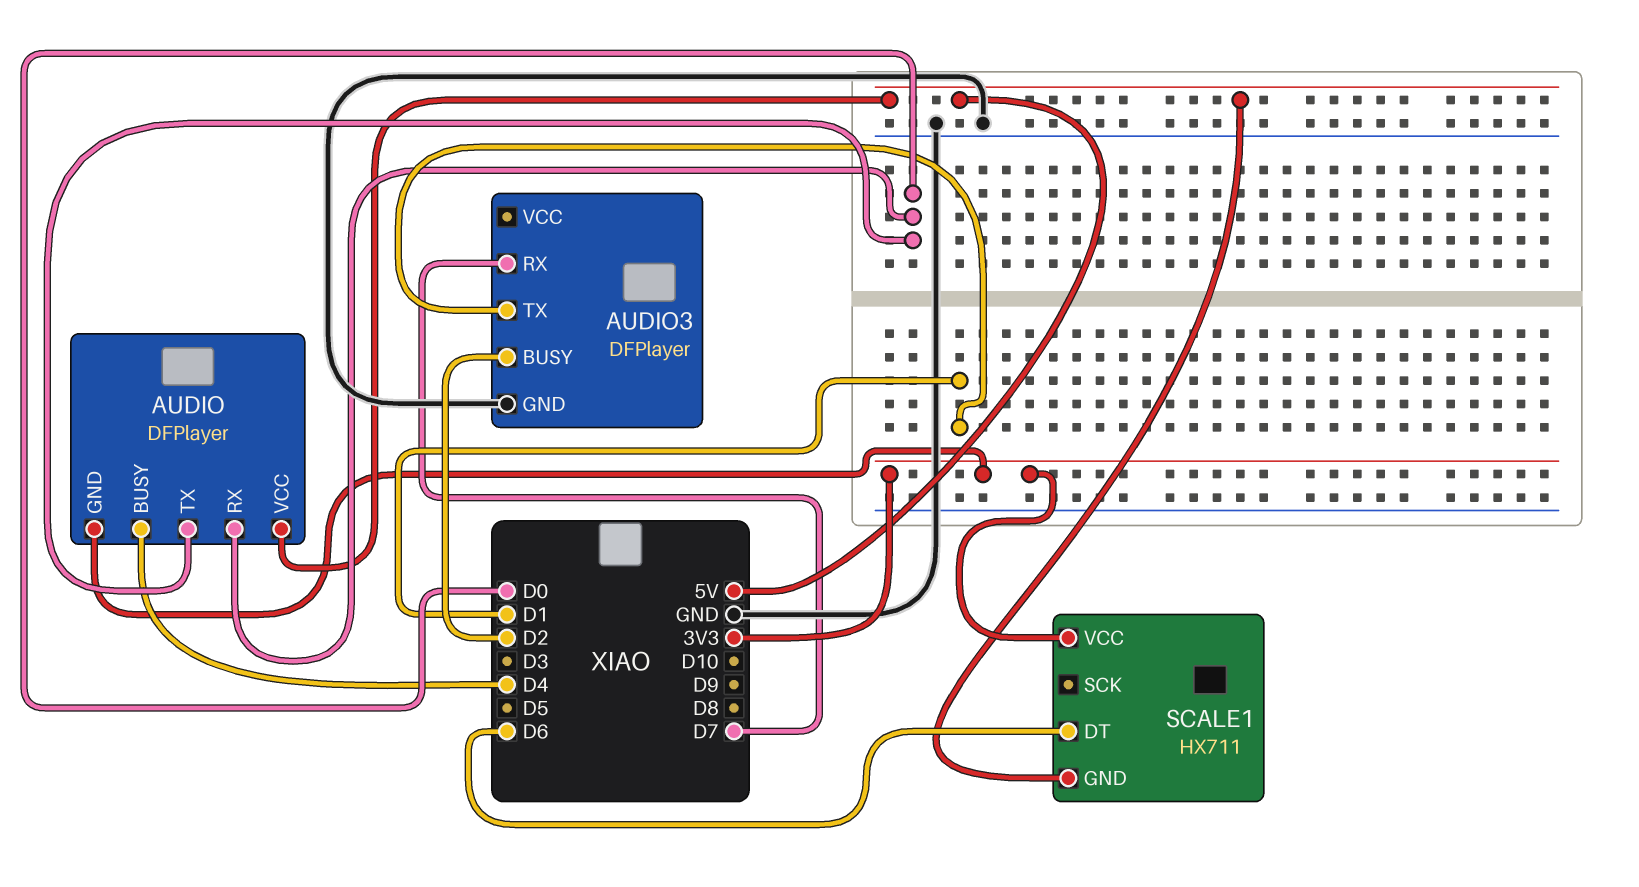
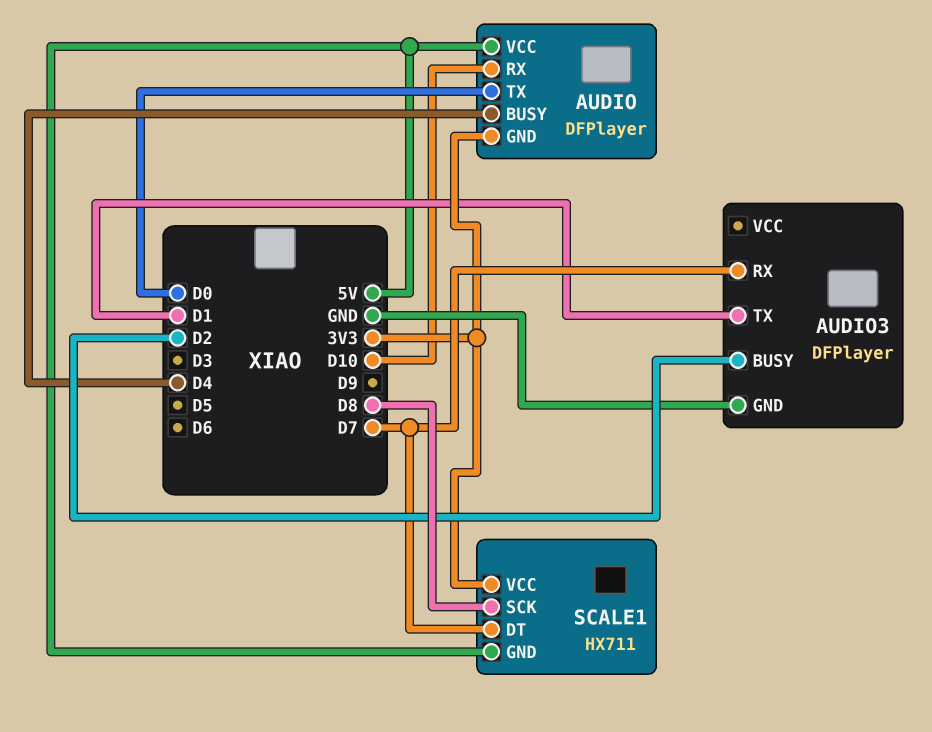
AUDIO pin RX: D0 -> D10
SCALE1 pin DT: D6 -> D7
SCALE1 pin SCK: none -> D8

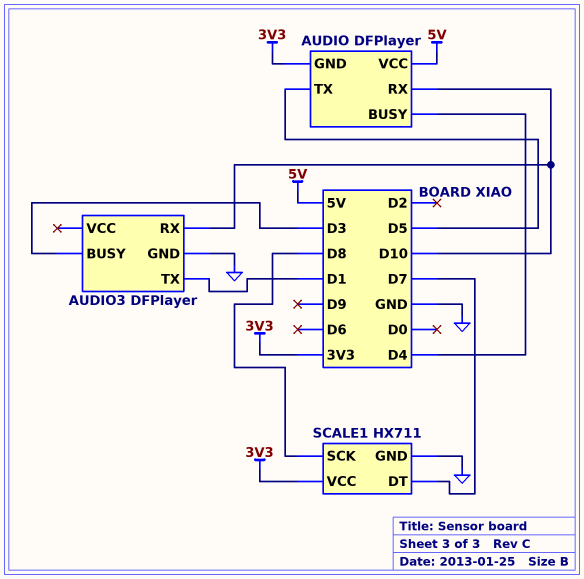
AUDIO pin TX: D0 -> D5
AUDIO3 pin BUSY: D2 -> D3
AUDIO3 pin RX: D7 -> D10
SCALE1 pin GND: 5V -> GND

